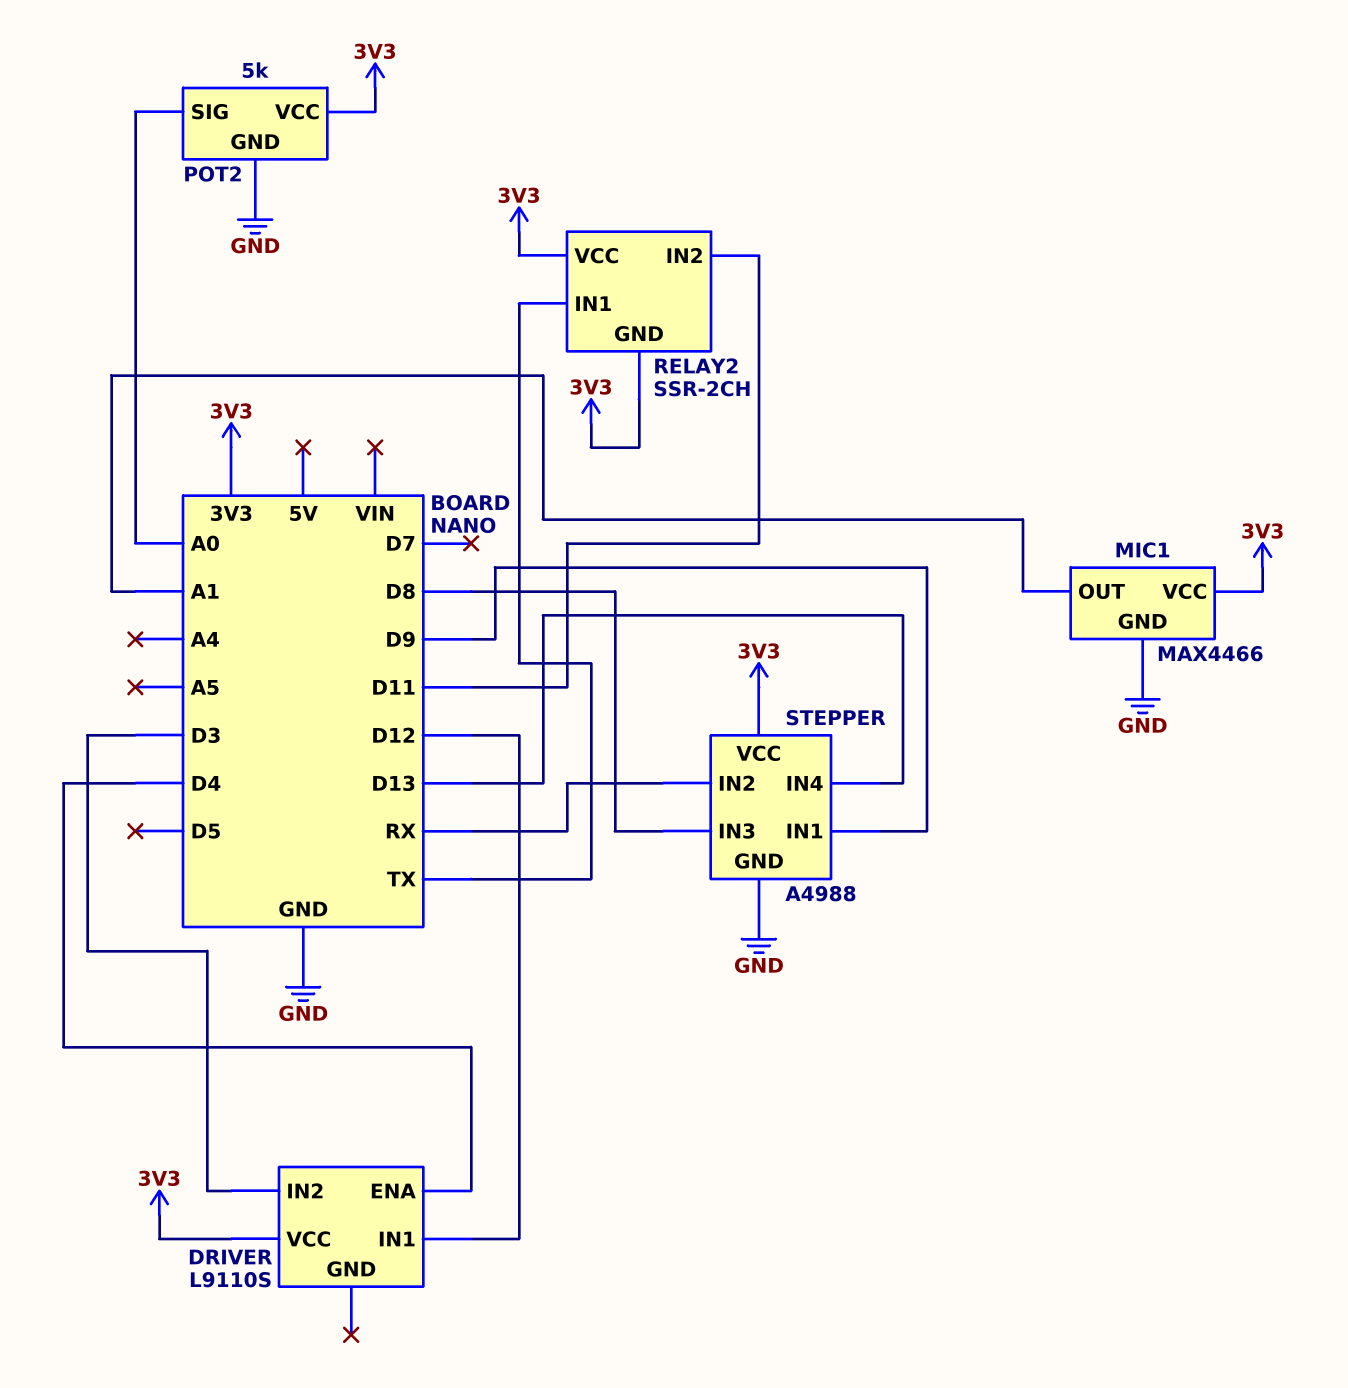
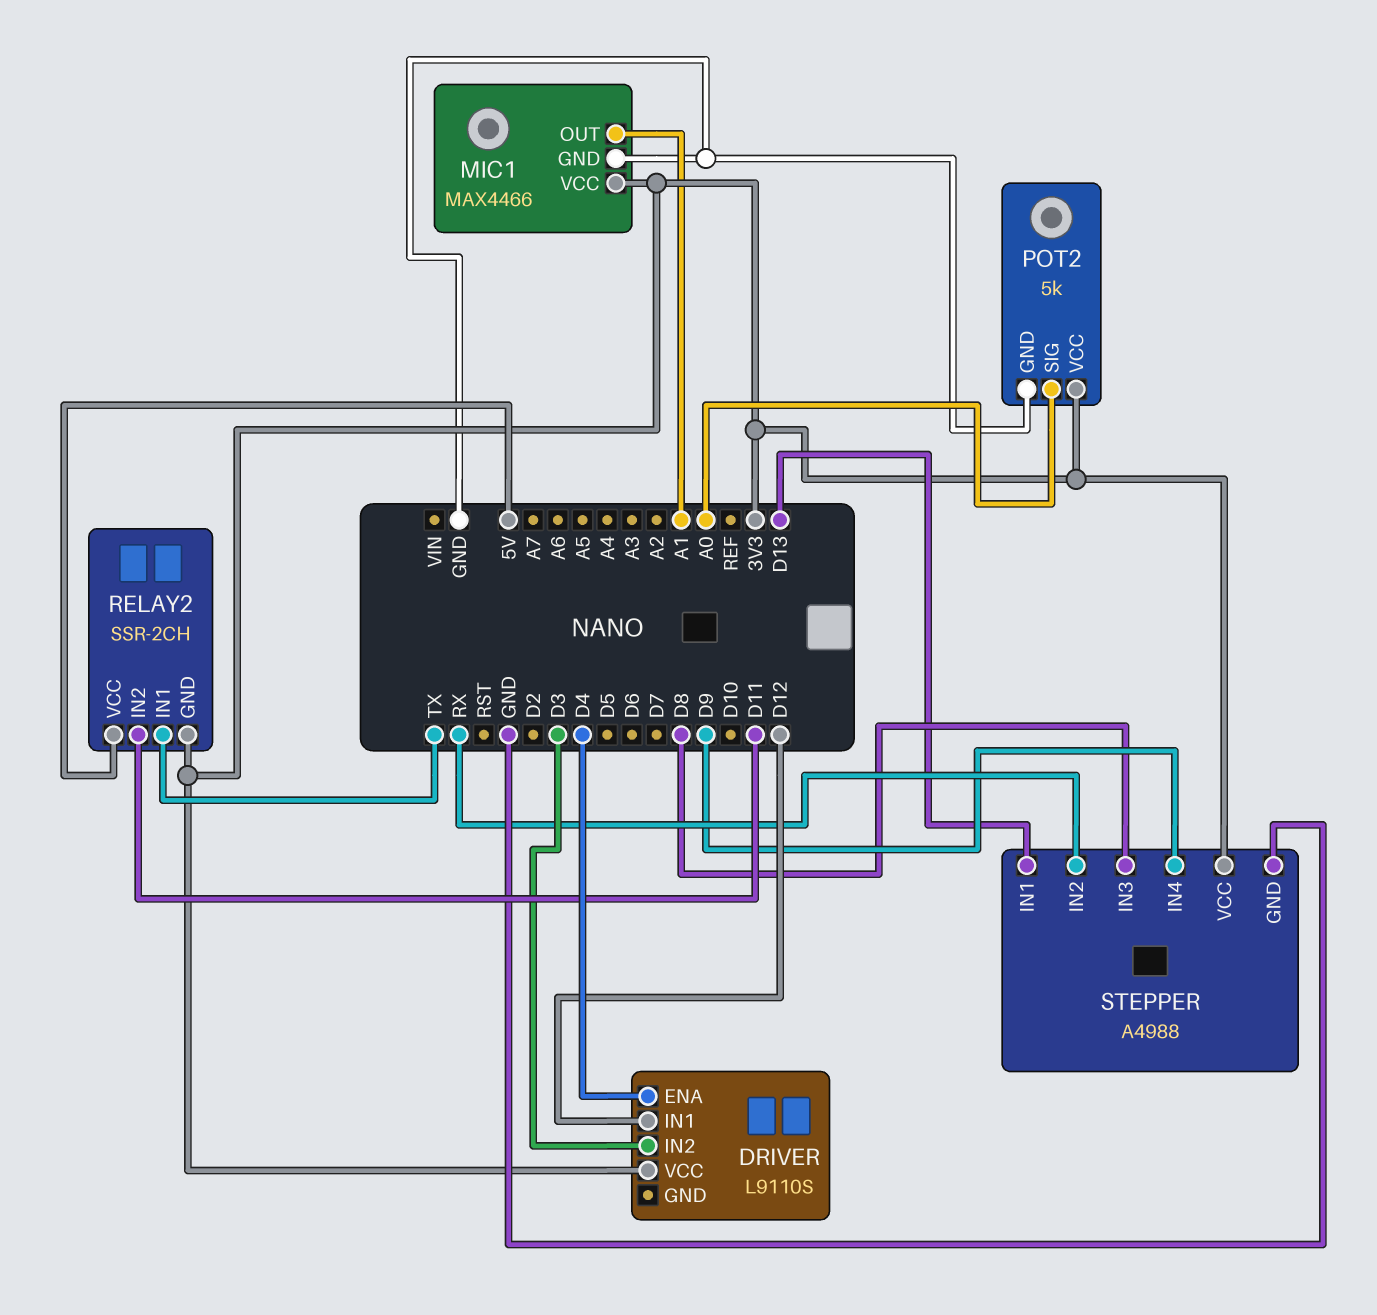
RELAY2 pin VCC: 3V3 -> 5V
STEPPER pin IN1: D9 -> D13
STEPPER pin IN4: D13 -> D9

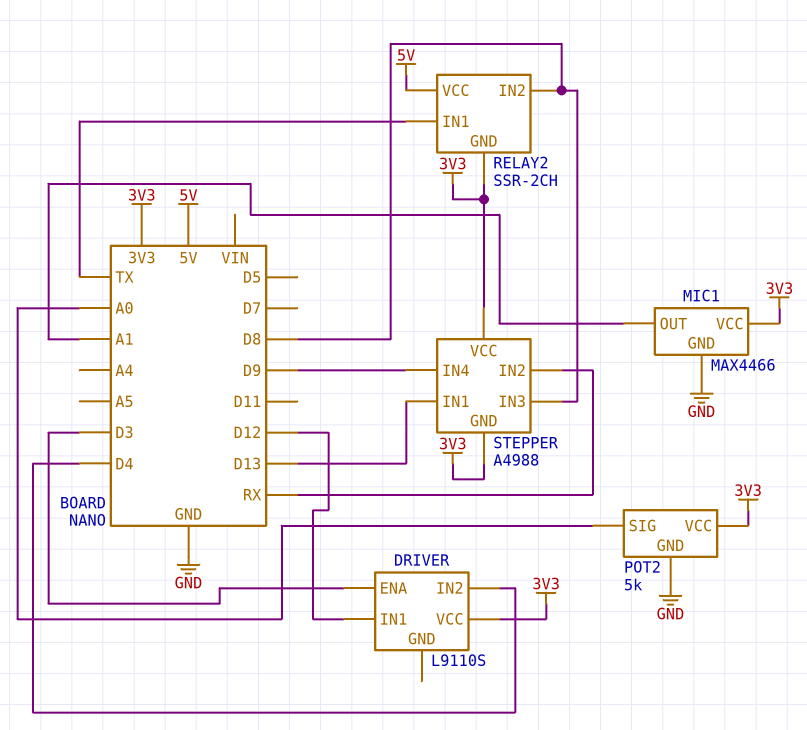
DRIVER pin ENA: D4 -> D3
DRIVER pin IN2: D3 -> D4
RELAY2 pin IN2: D11 -> D8
STEPPER pin GND: GND -> 3V3

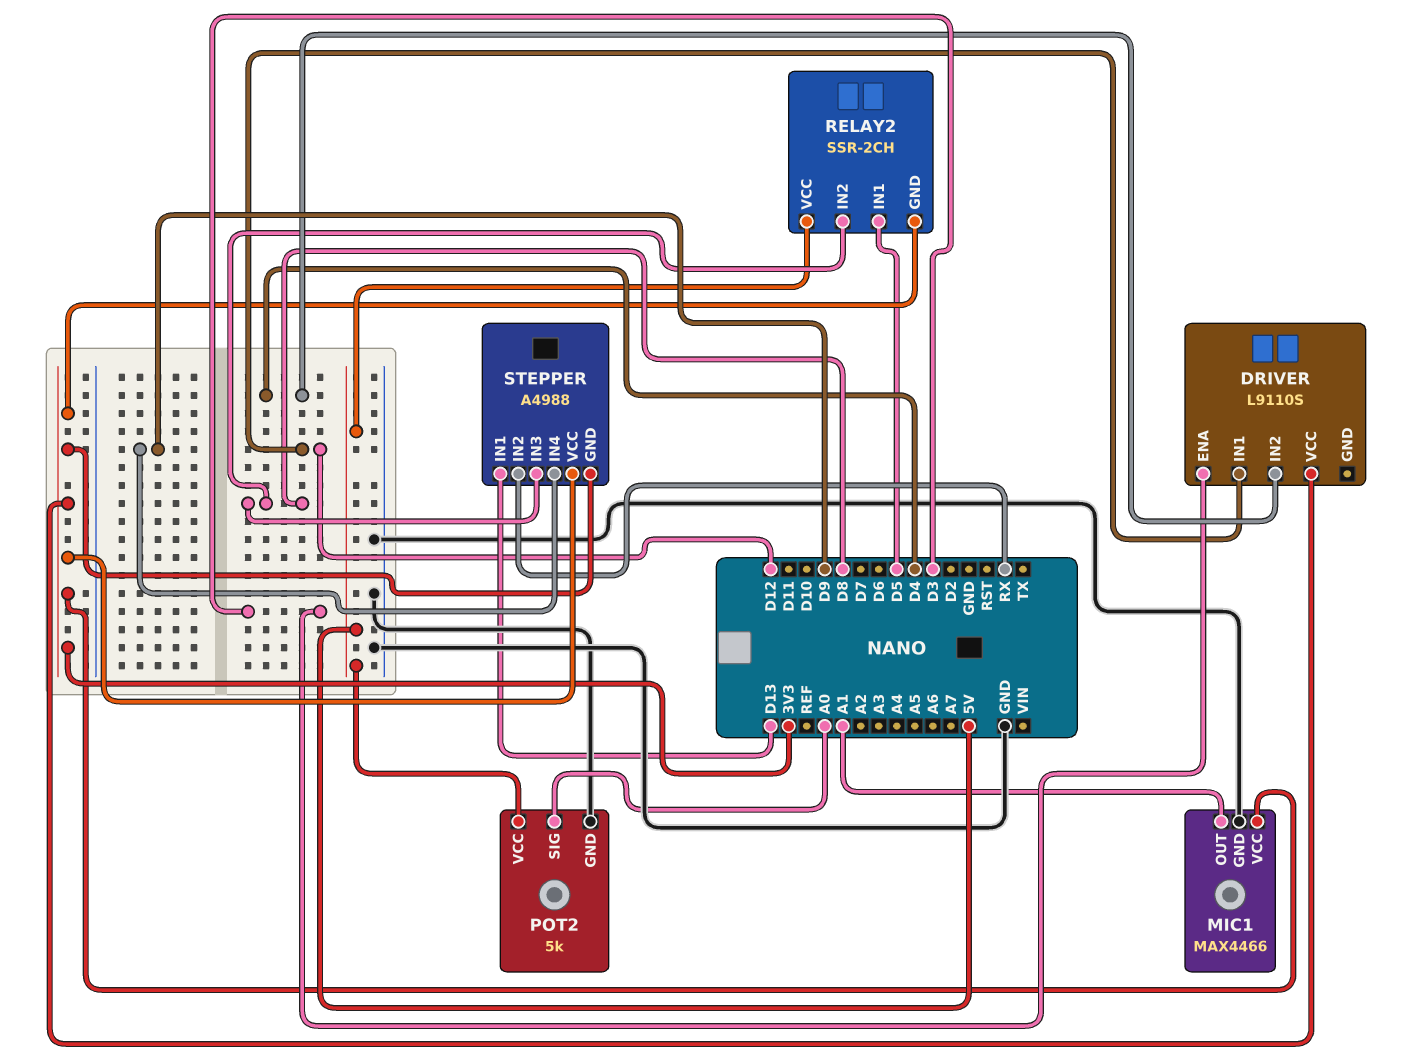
POT2 pin VCC: 3V3 -> 5V
RELAY2 pin IN1: TX -> D5

